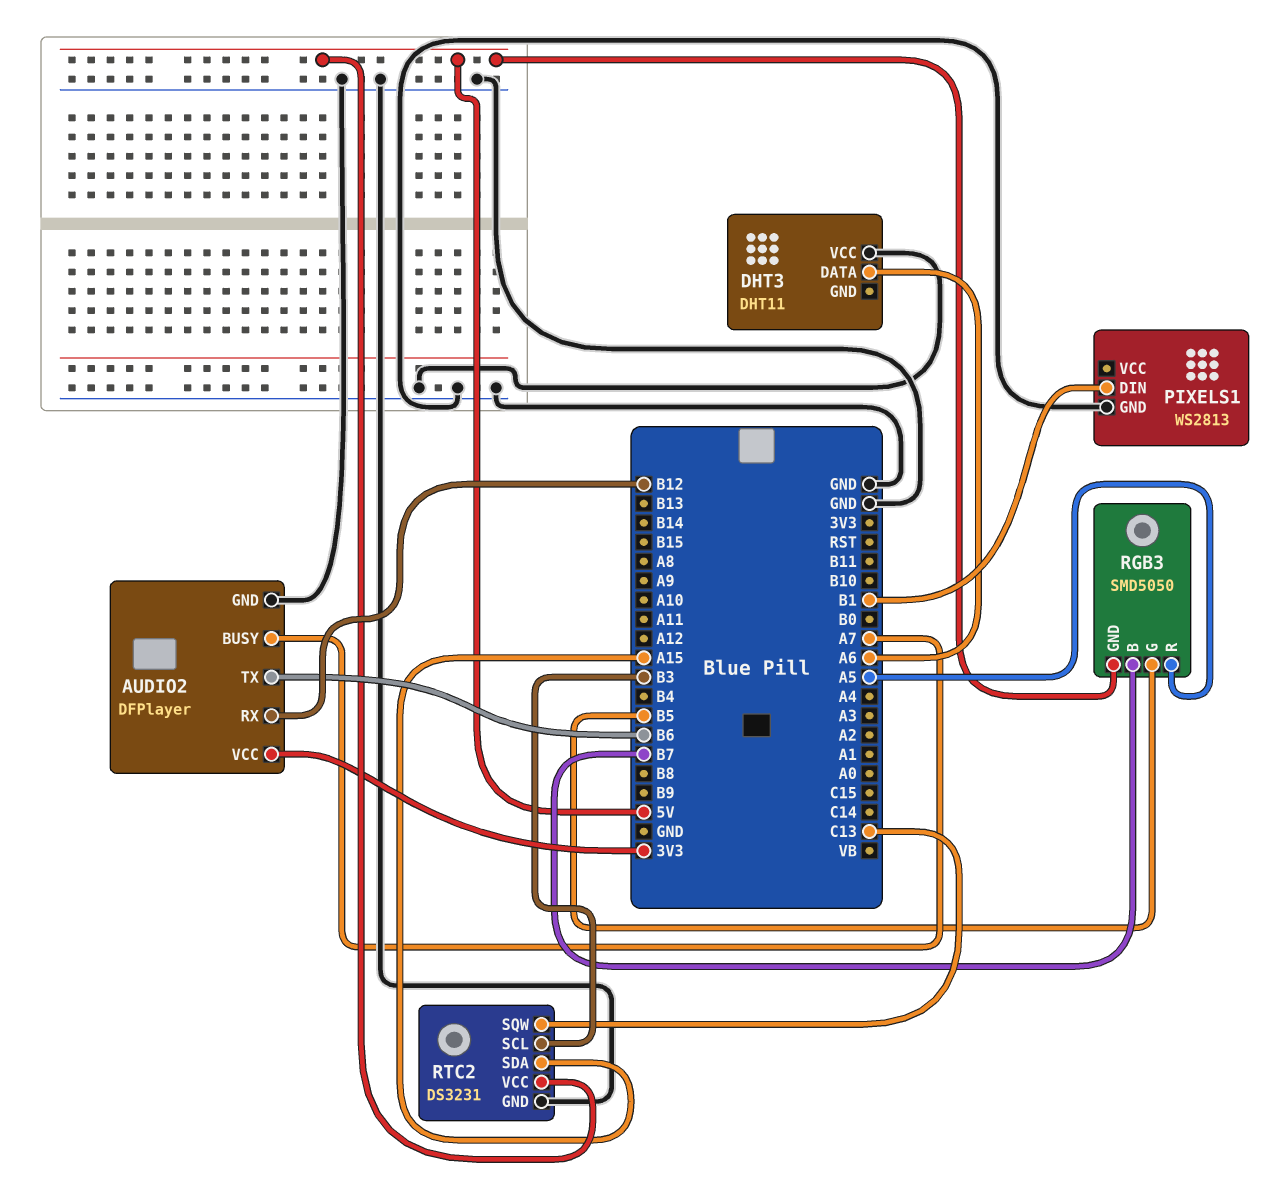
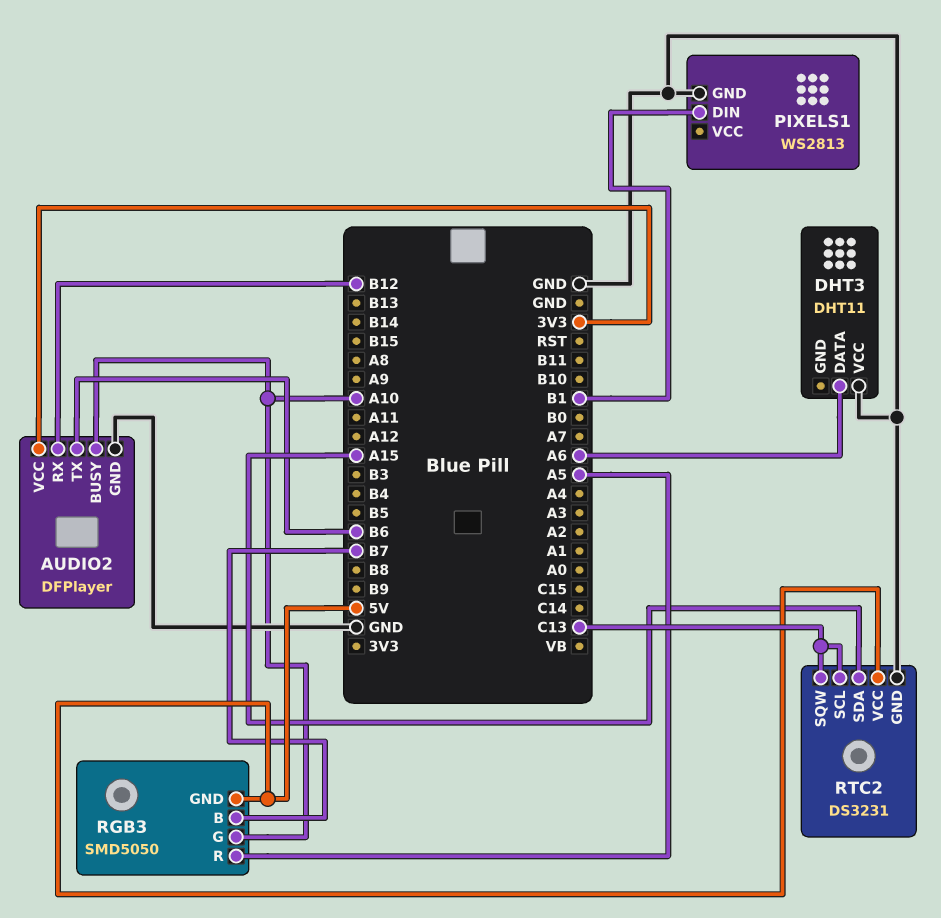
AUDIO2 pin BUSY: A7 -> A10
RGB3 pin G: B5 -> A10
RTC2 pin SCL: B3 -> C13

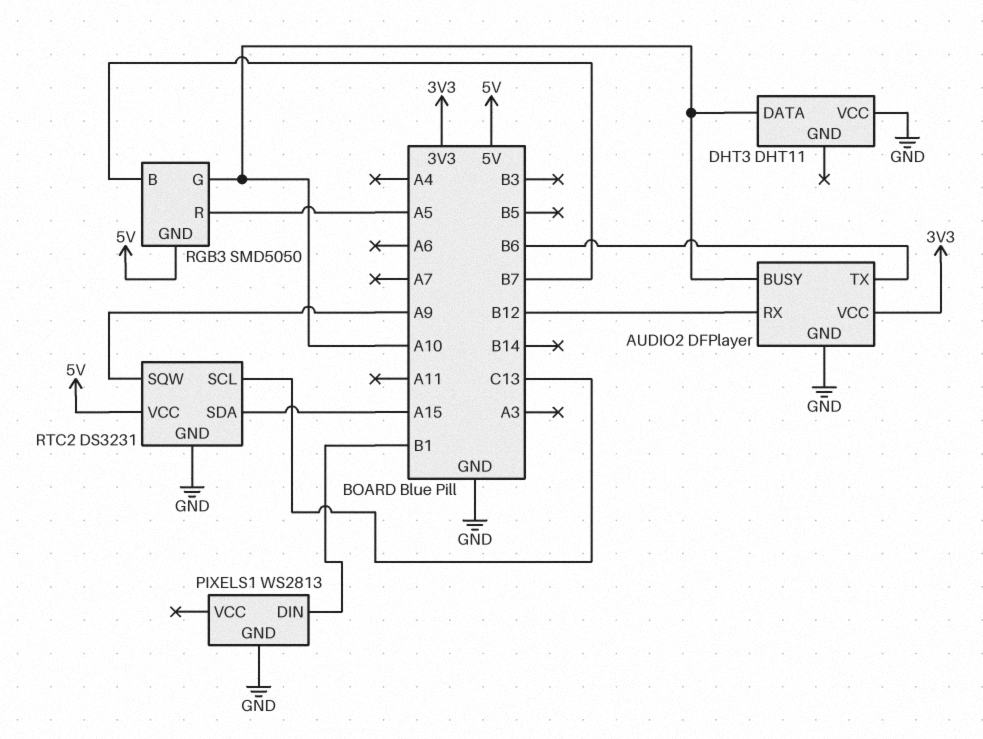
DHT3 pin DATA: A6 -> A10
RTC2 pin SQW: C13 -> A9

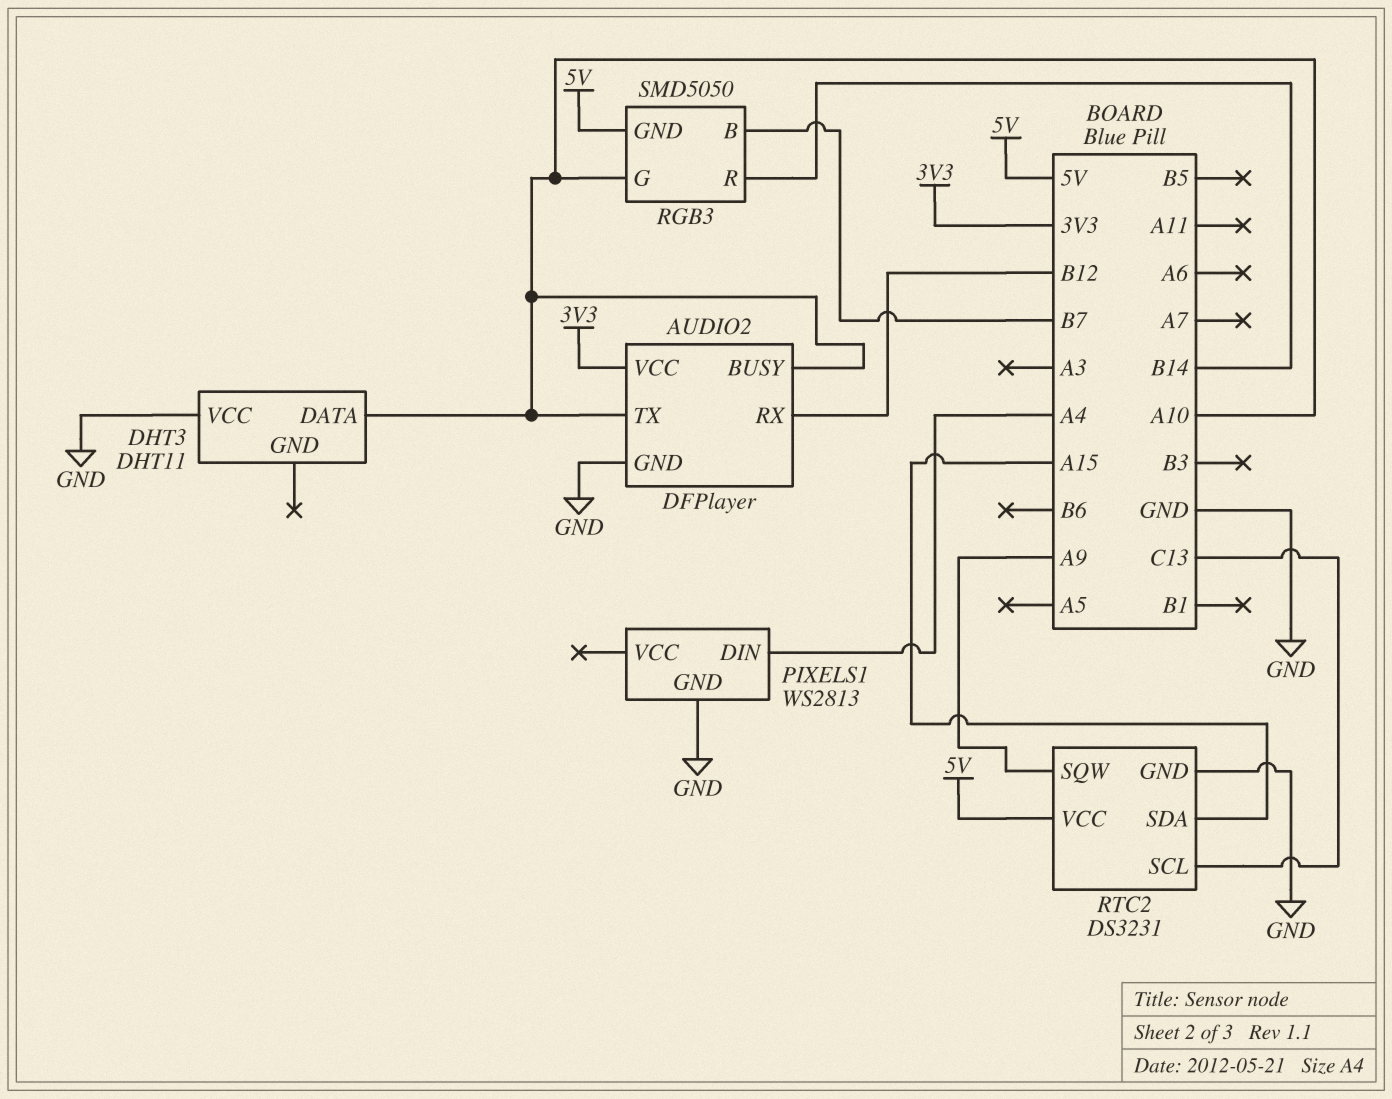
AUDIO2 pin TX: B6 -> A10
PIXELS1 pin DIN: B1 -> A4
RGB3 pin R: A5 -> B14

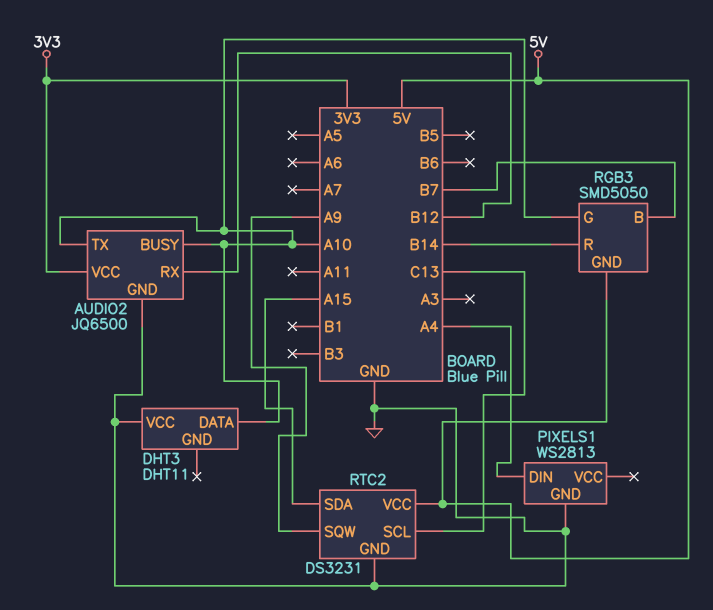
AUDIO2: DFPlayer -> JQ6500

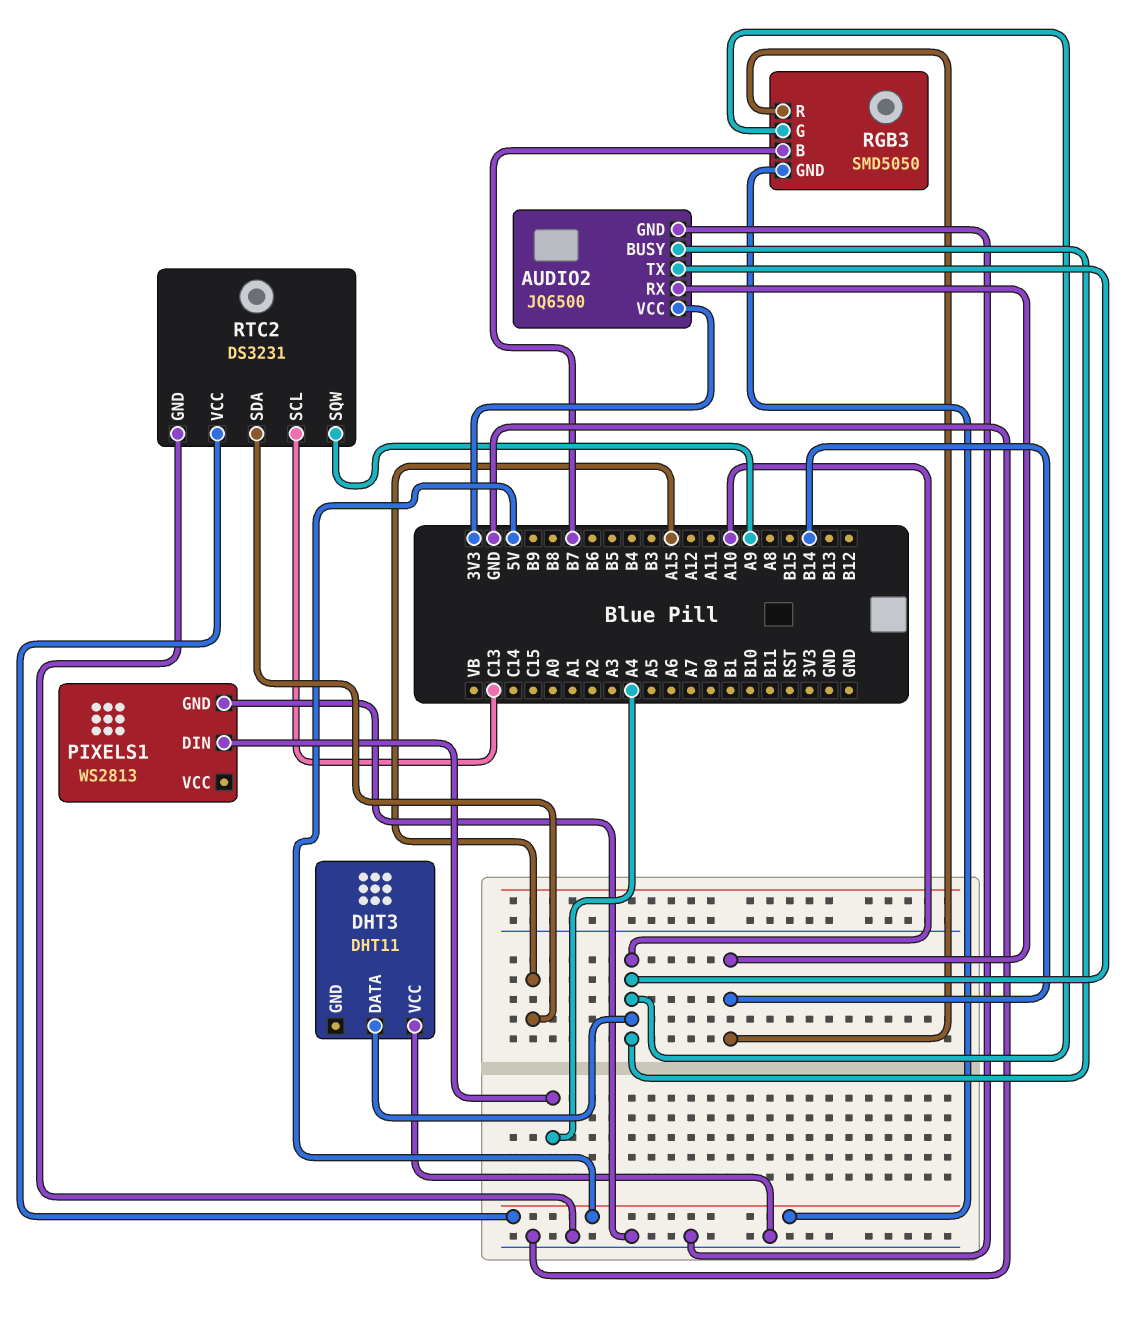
AUDIO2 pin RX: B12 -> B14

